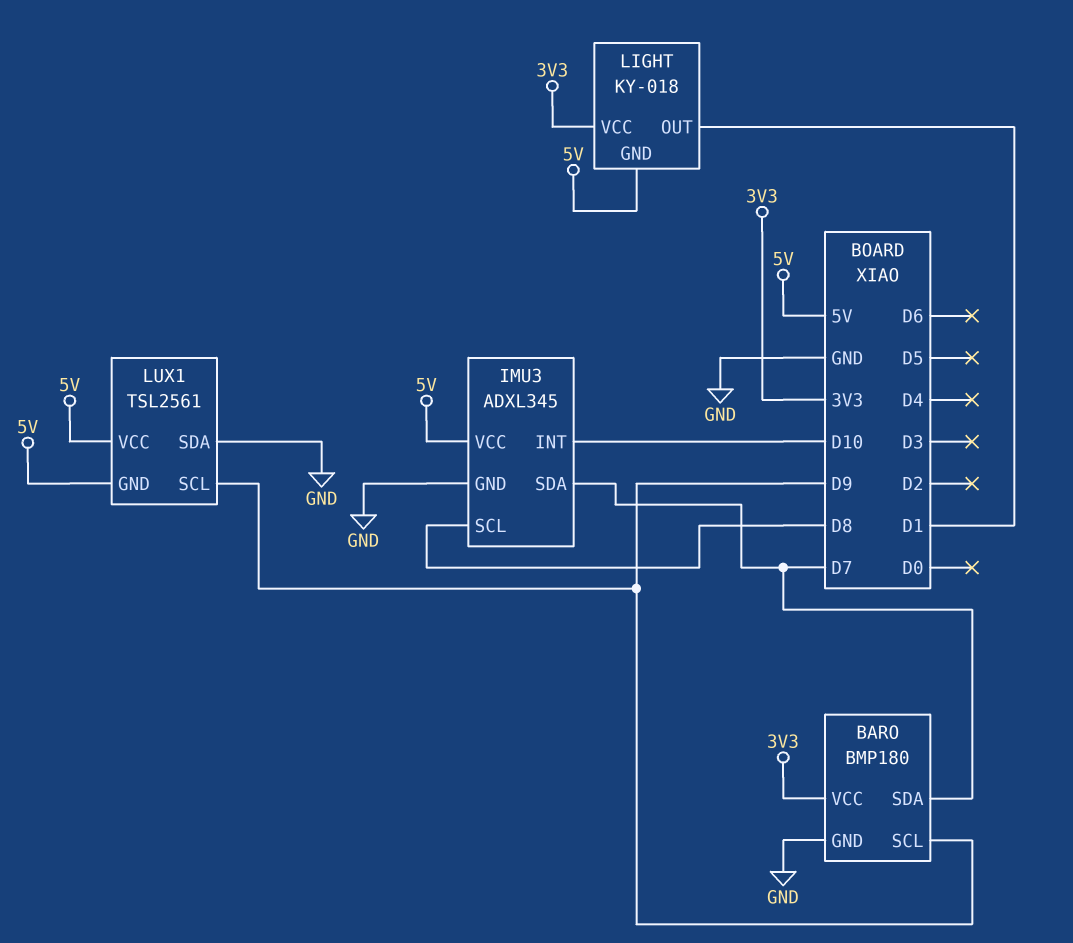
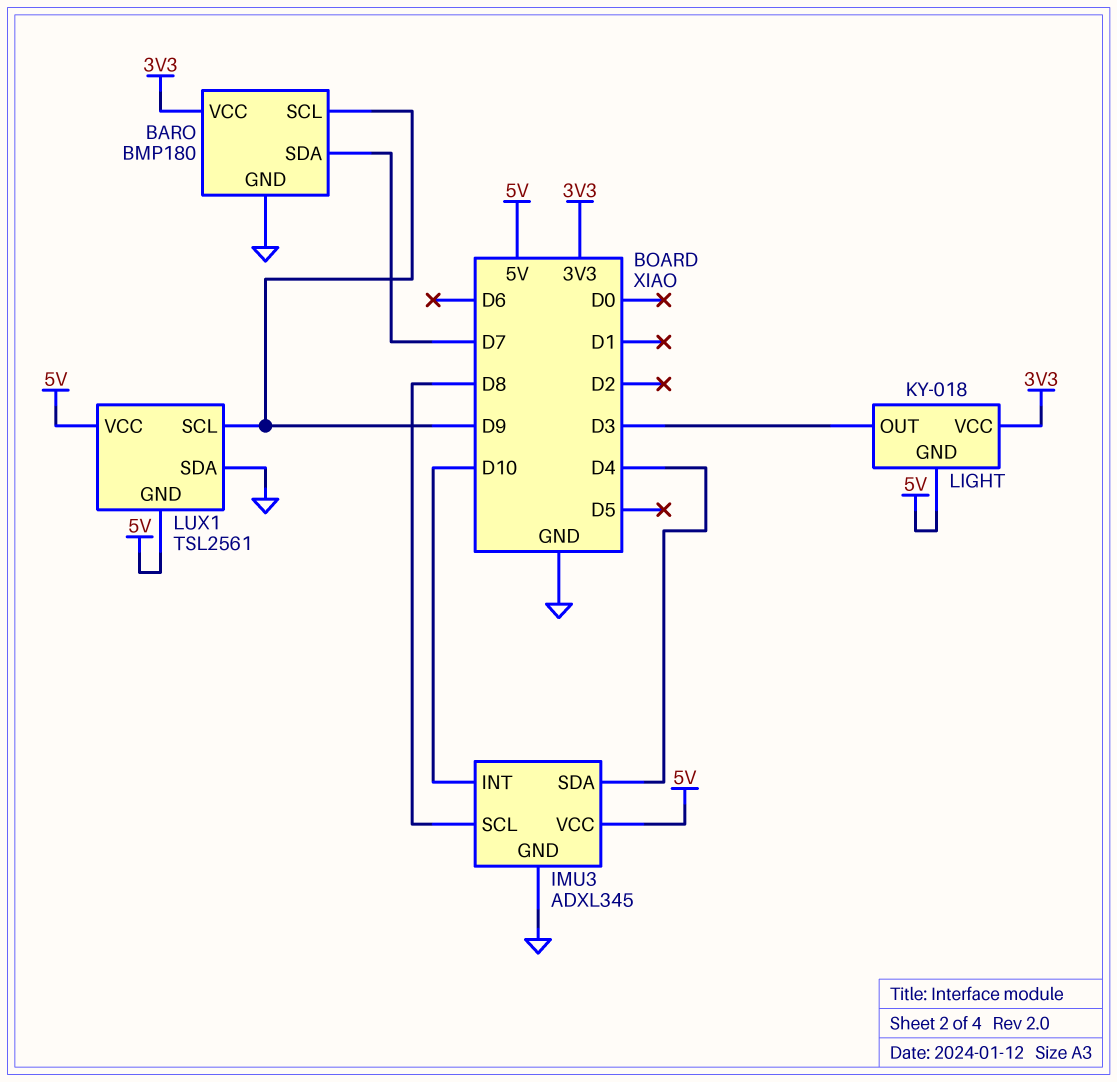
IMU3 pin SDA: D7 -> D4
LIGHT pin OUT: D1 -> D3

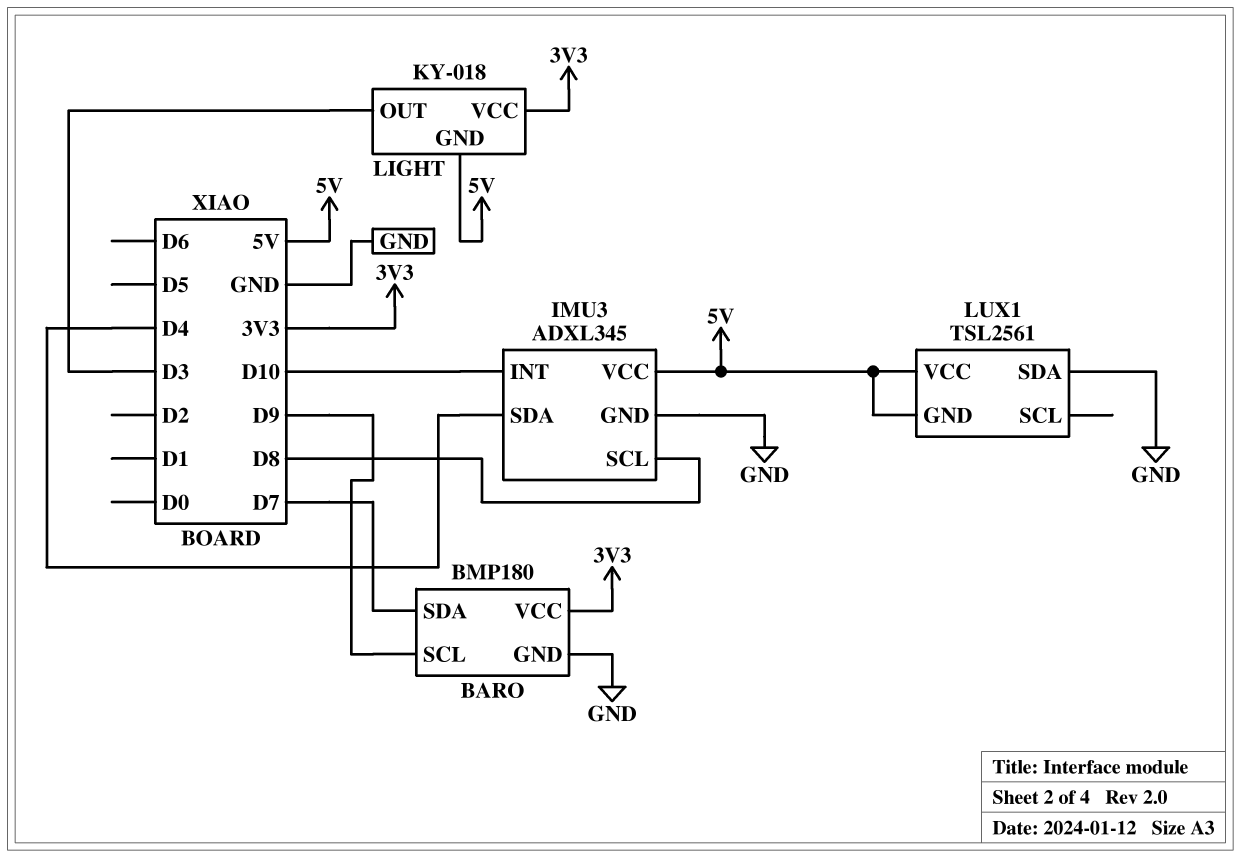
LUX1 pin SCL: D9 -> none

